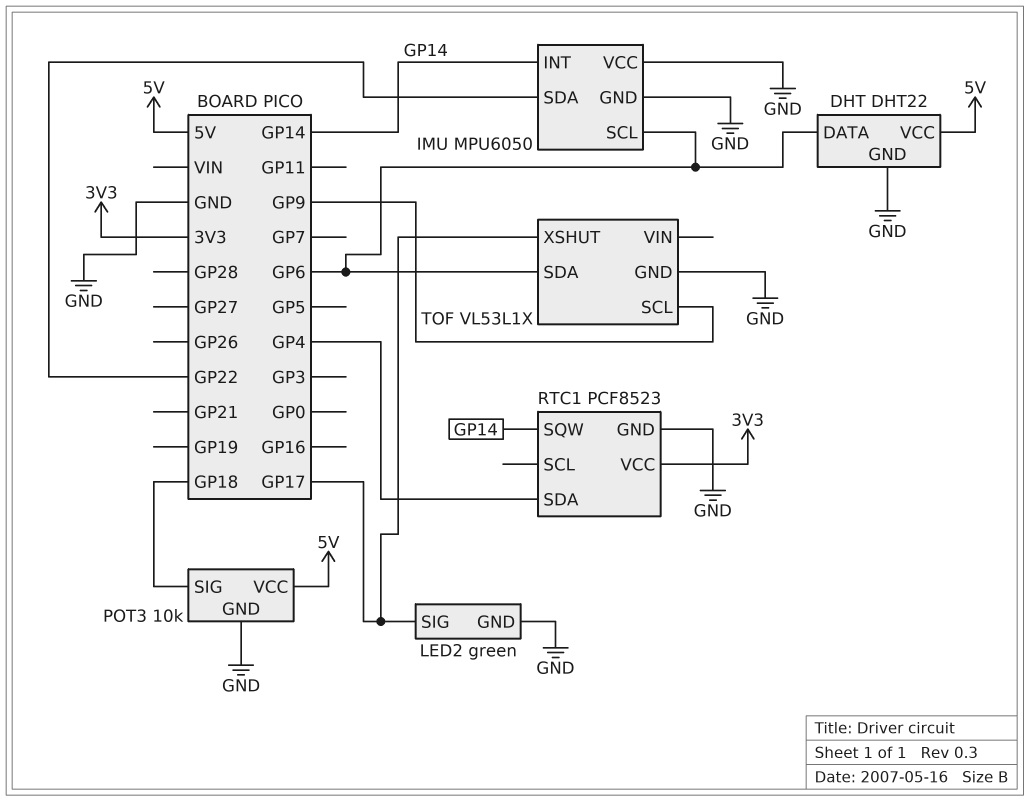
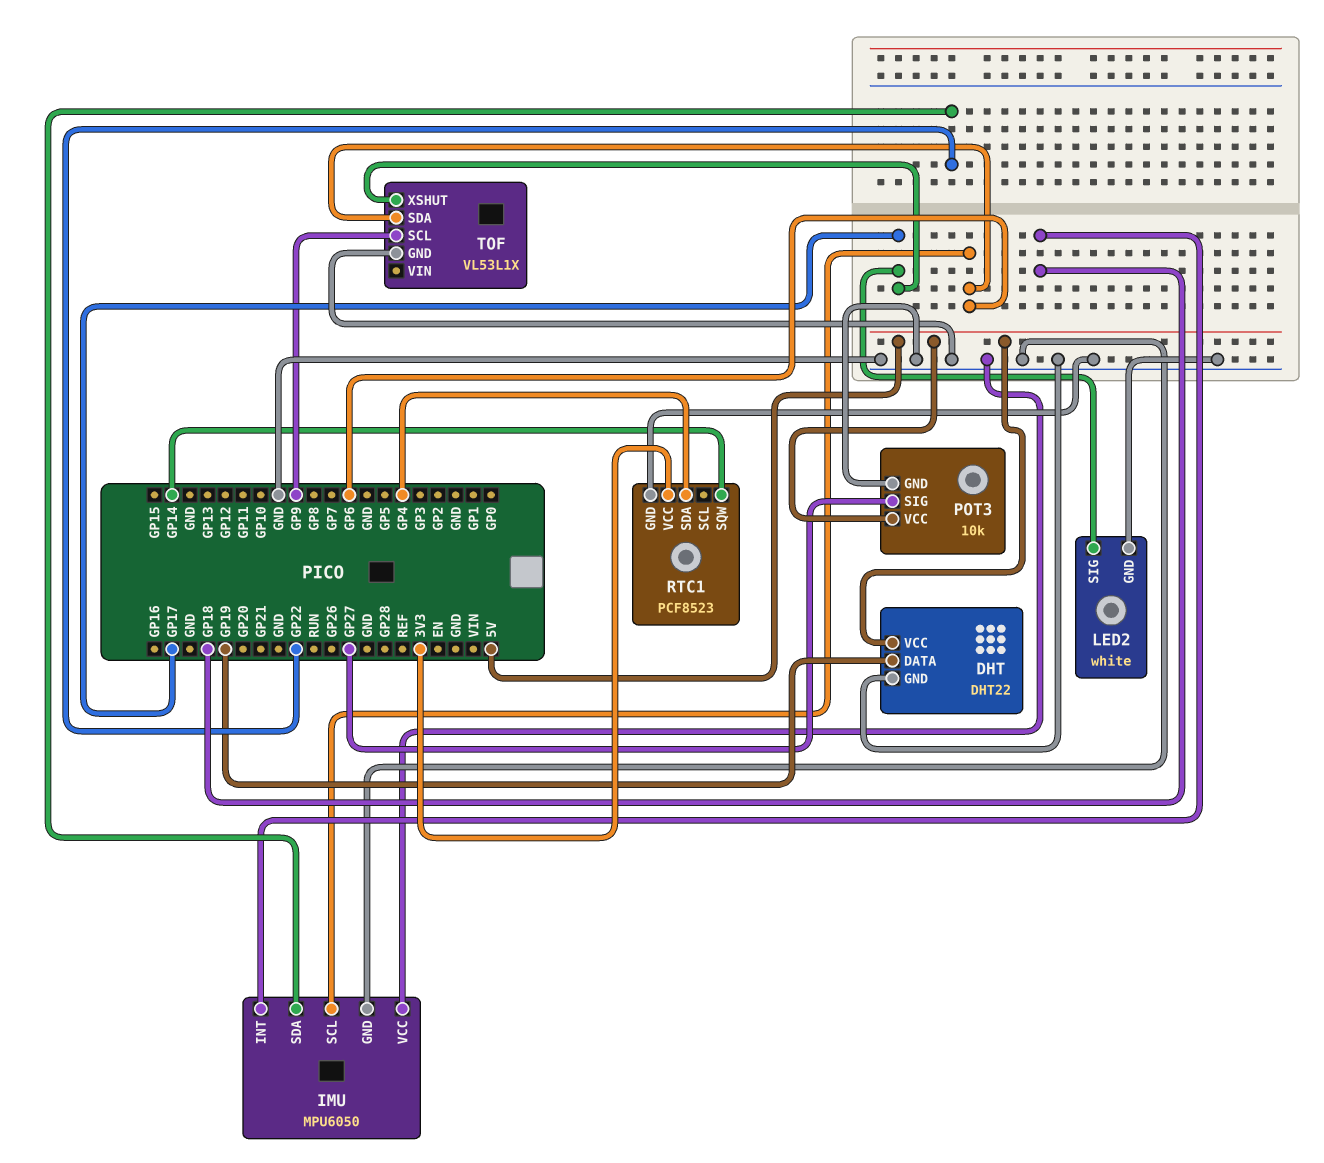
DHT pin DATA: GP6 -> GP19
IMU pin INT: GP14 -> GP18
LED2: green -> white
POT3 pin SIG: GP18 -> GP27

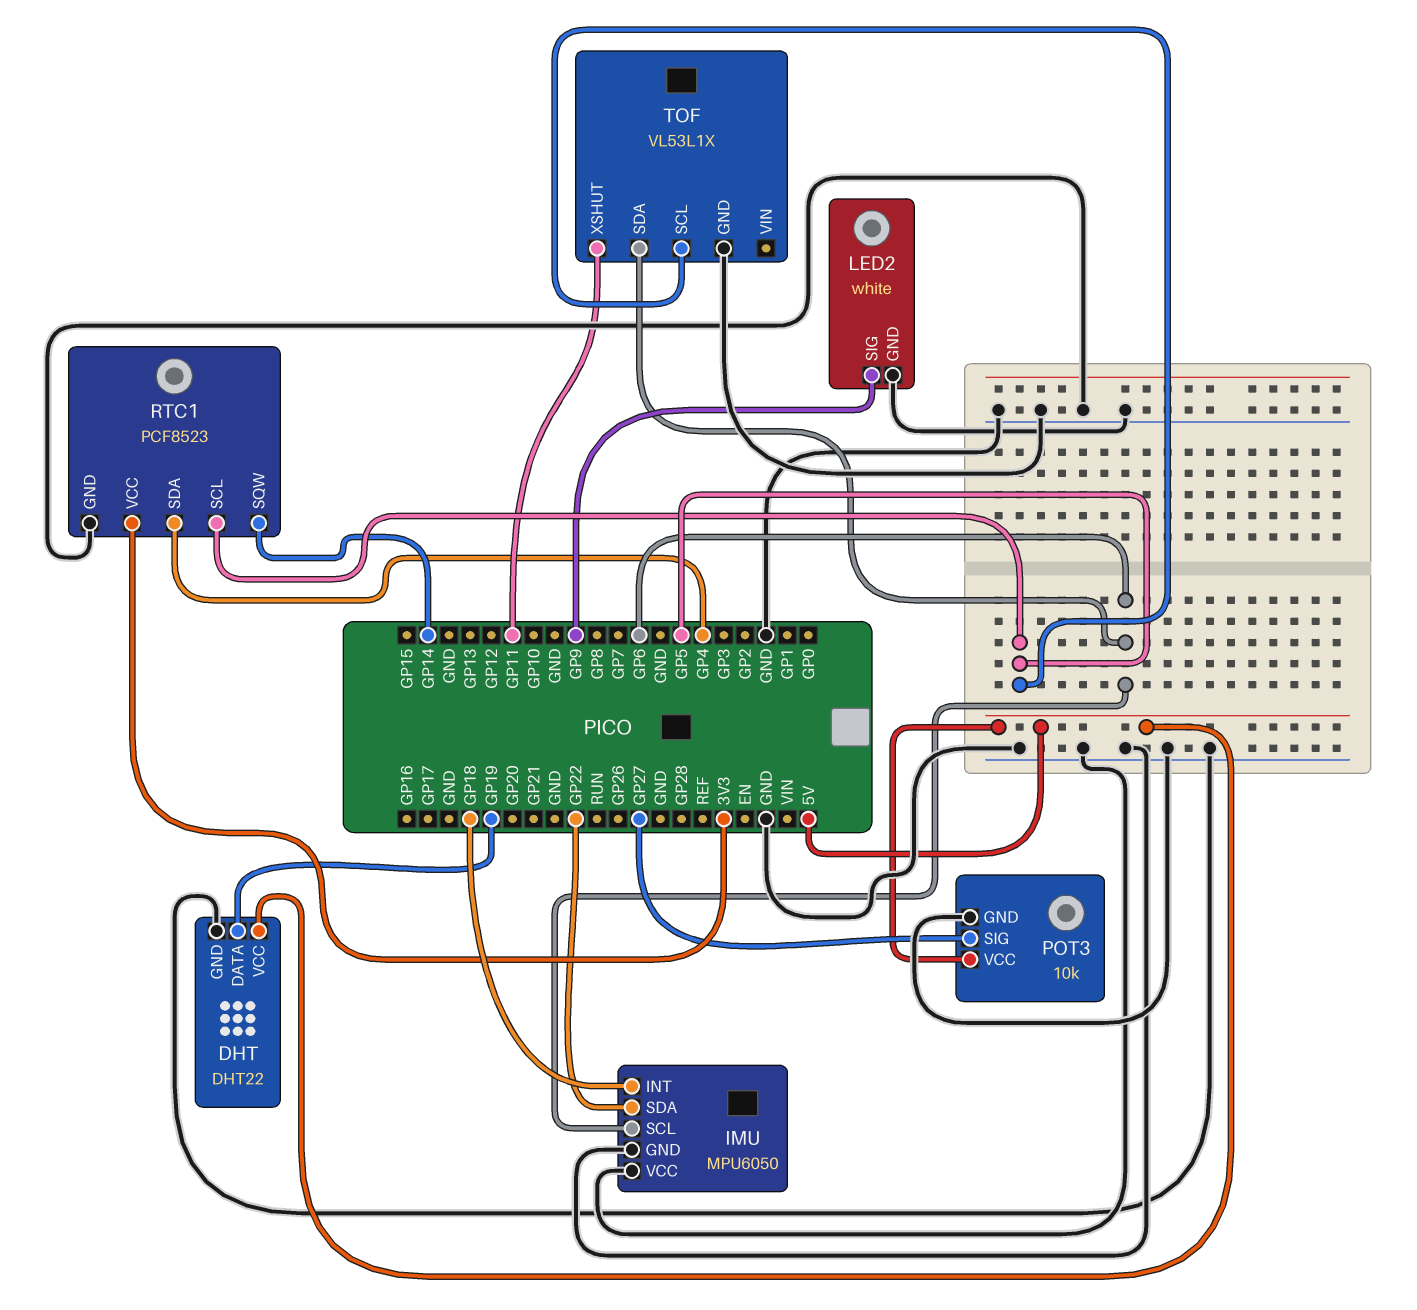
LED2 pin SIG: GP17 -> GP9
RTC1 pin SCL: none -> GP5
TOF pin SCL: GP9 -> GP5
TOF pin XSHUT: GP17 -> GP11

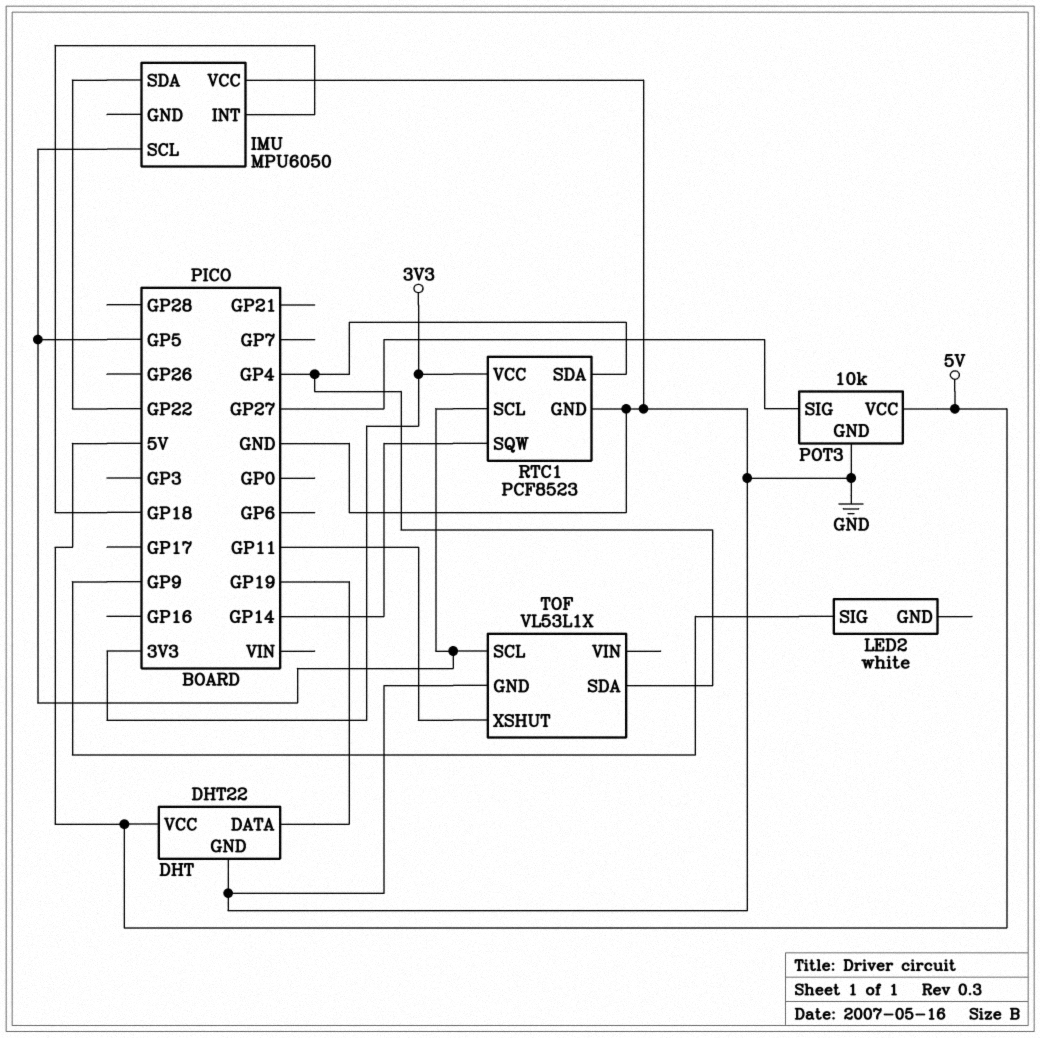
IMU pin GND: GND -> none
IMU pin SCL: GP6 -> GP5
LED2 pin GND: GND -> none
TOF pin SDA: GP6 -> GP4

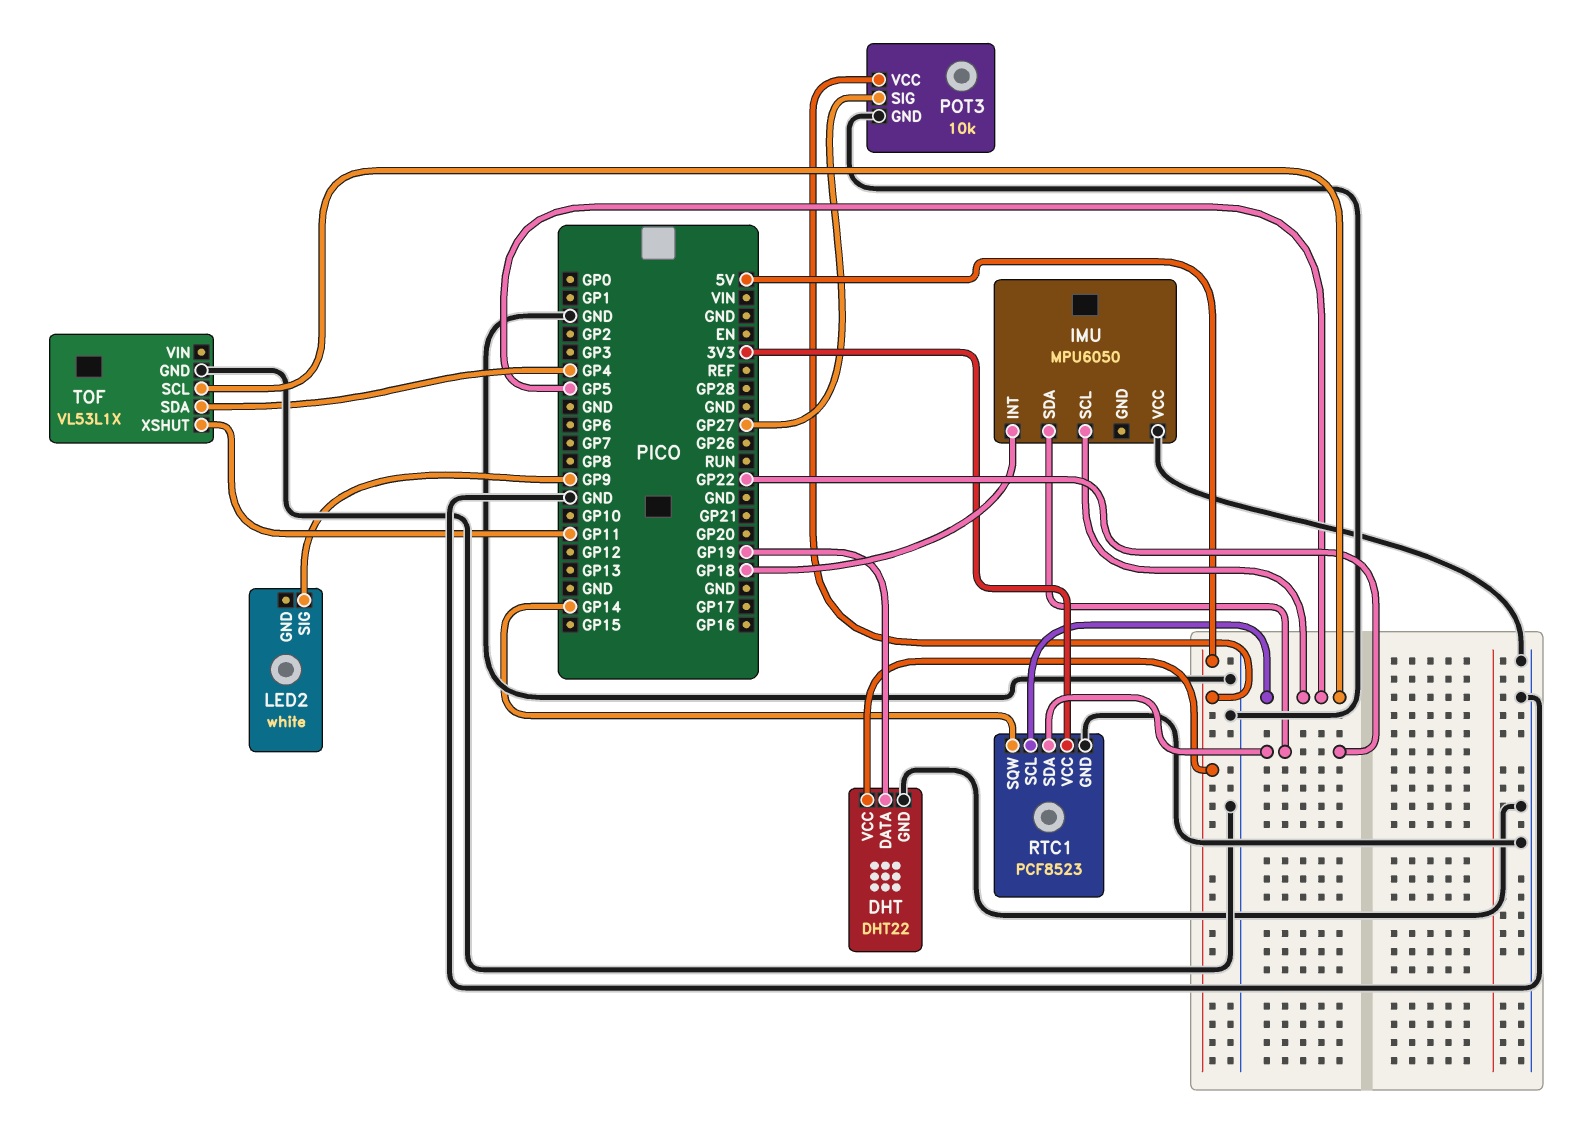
RTC1 pin SDA: GP4 -> GP22

